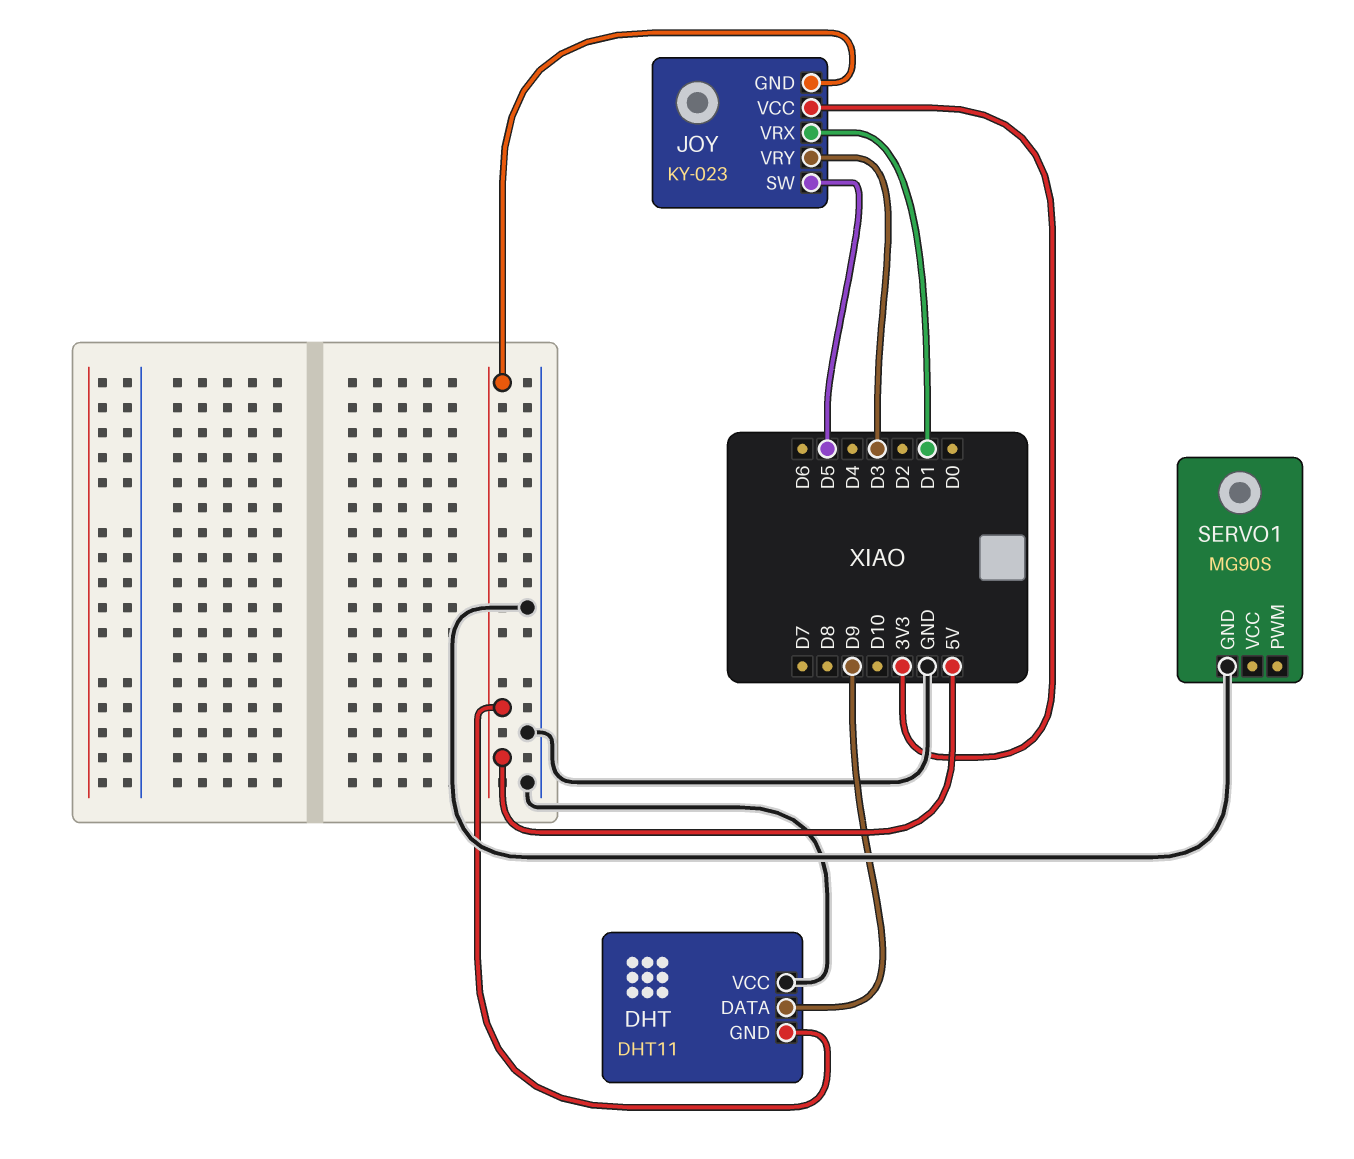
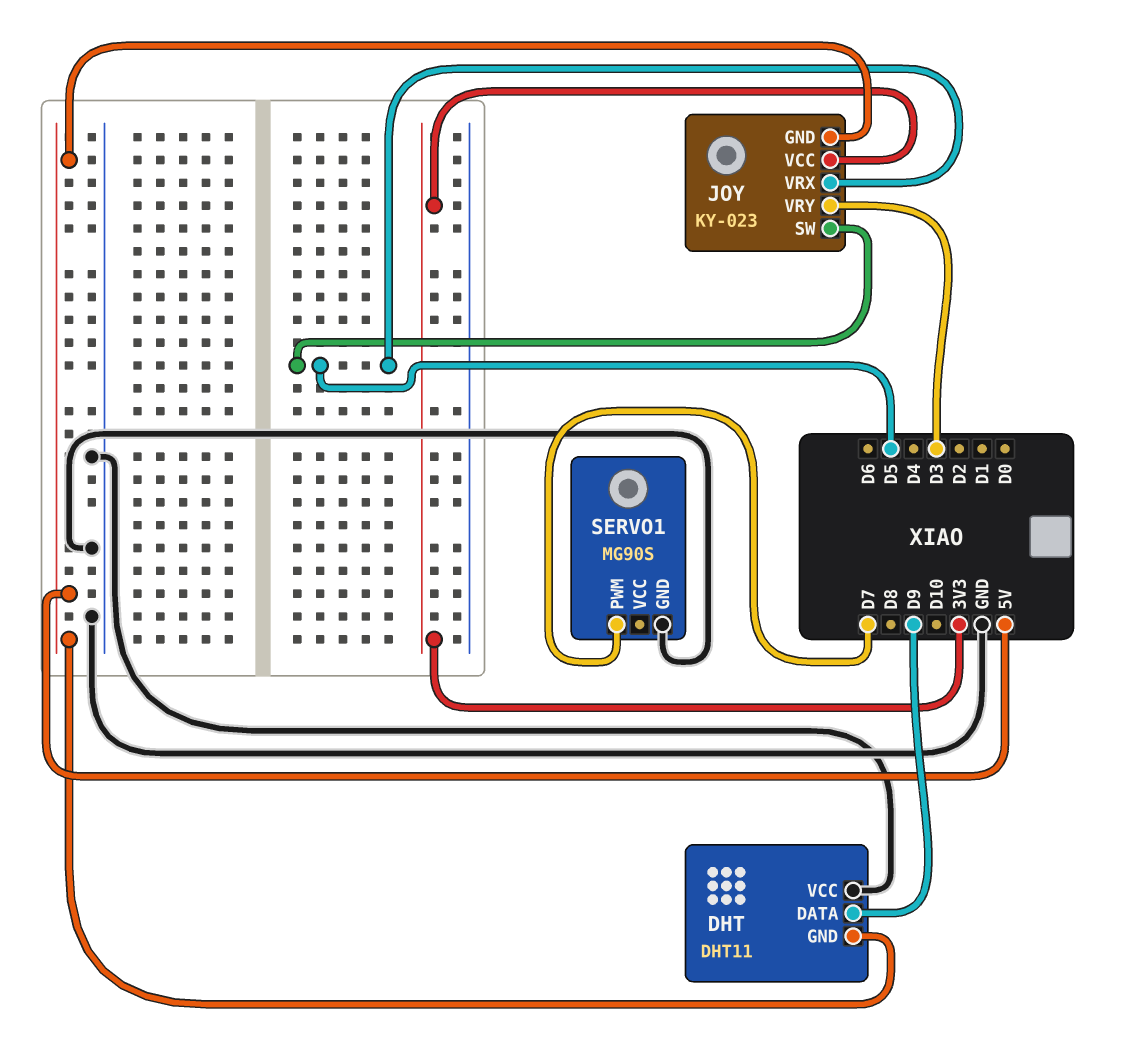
JOY pin VRX: D1 -> D5
SERVO1 pin PWM: none -> D7

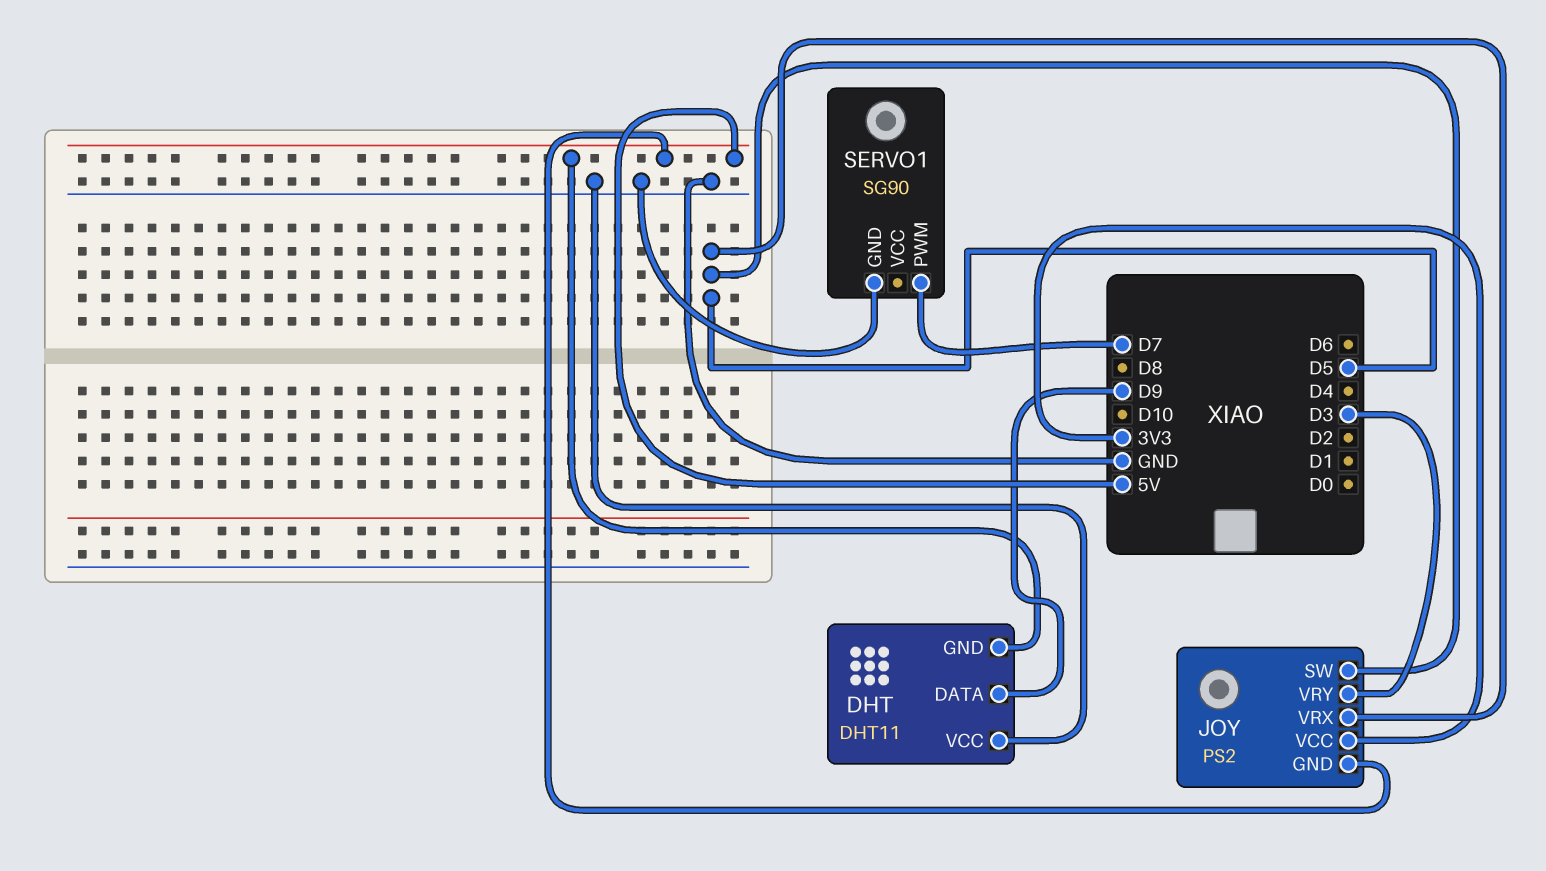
JOY: KY-023 -> PS2
SERVO1: MG90S -> SG90

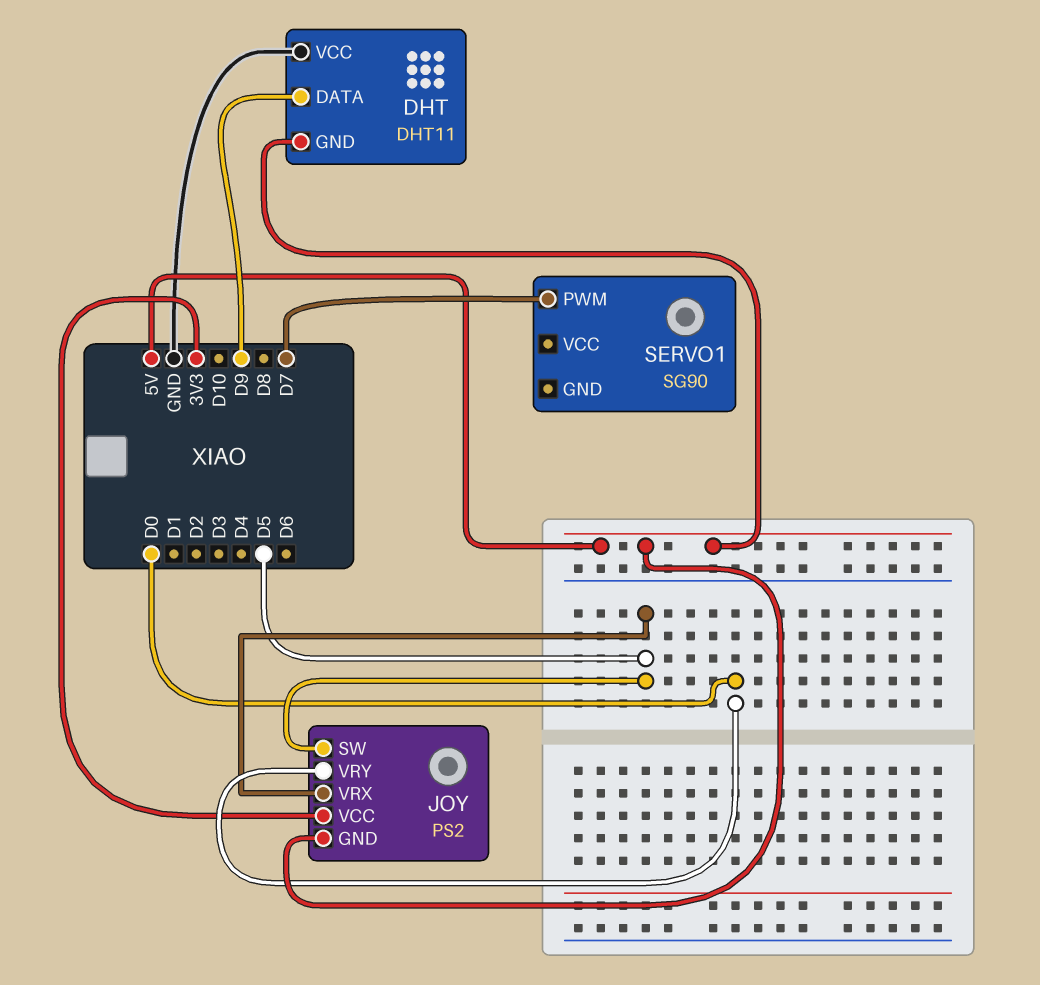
JOY pin VRY: D3 -> D0
SERVO1 pin GND: GND -> none

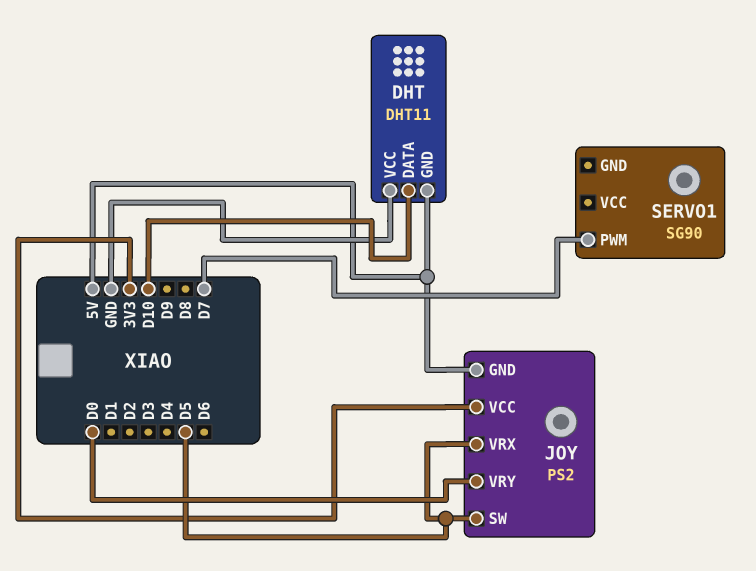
DHT pin DATA: D9 -> D10

